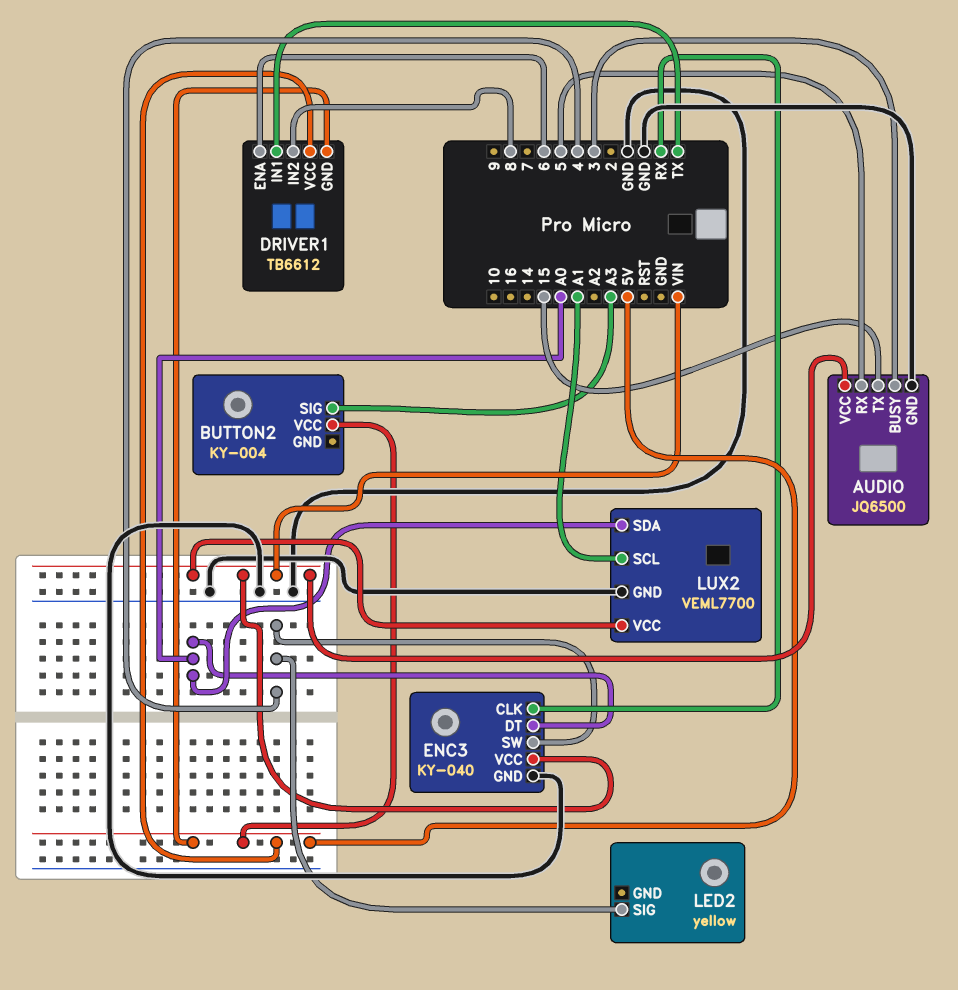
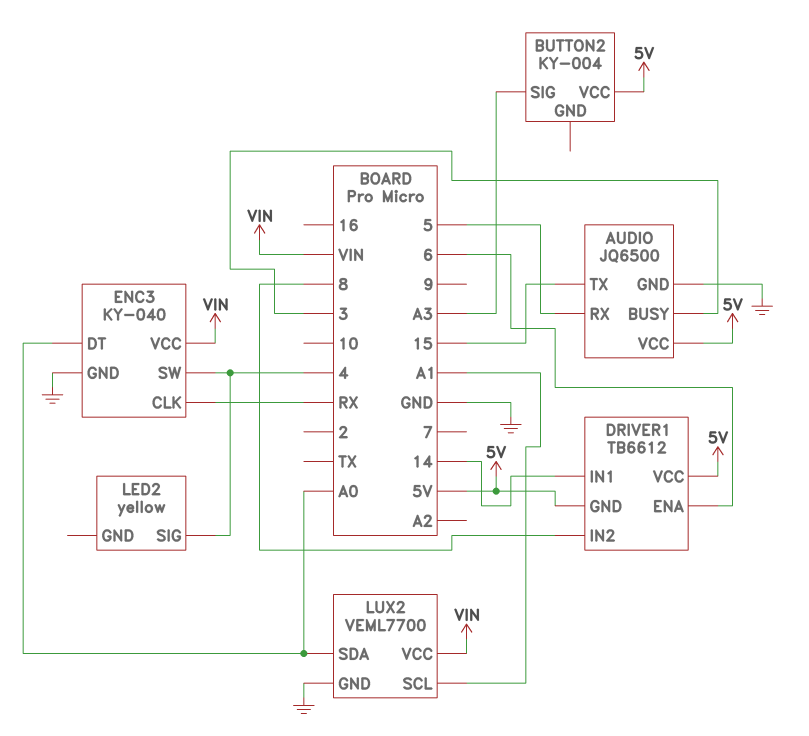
AUDIO pin VCC: VIN -> 5V
DRIVER1 pin IN1: TX -> 14

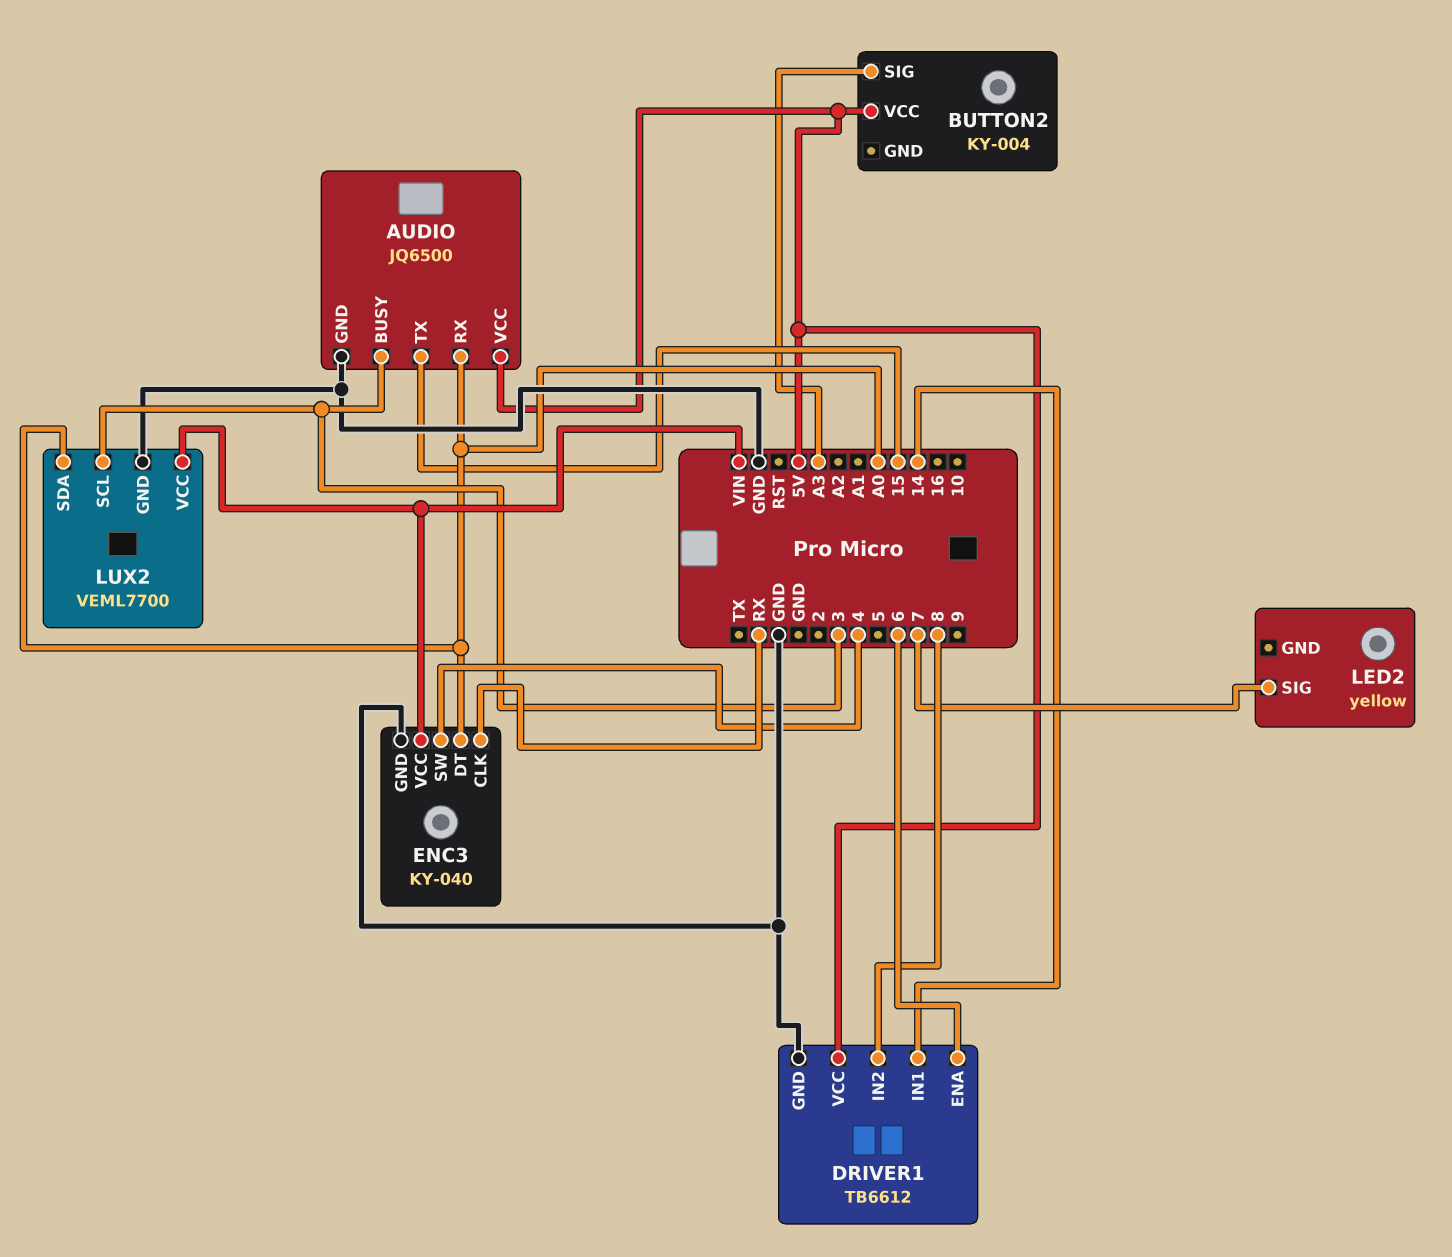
AUDIO pin RX: 5 -> A0
DRIVER1 pin GND: 5V -> GND
LED2 pin SIG: 4 -> 7
LUX2 pin SCL: A1 -> 3

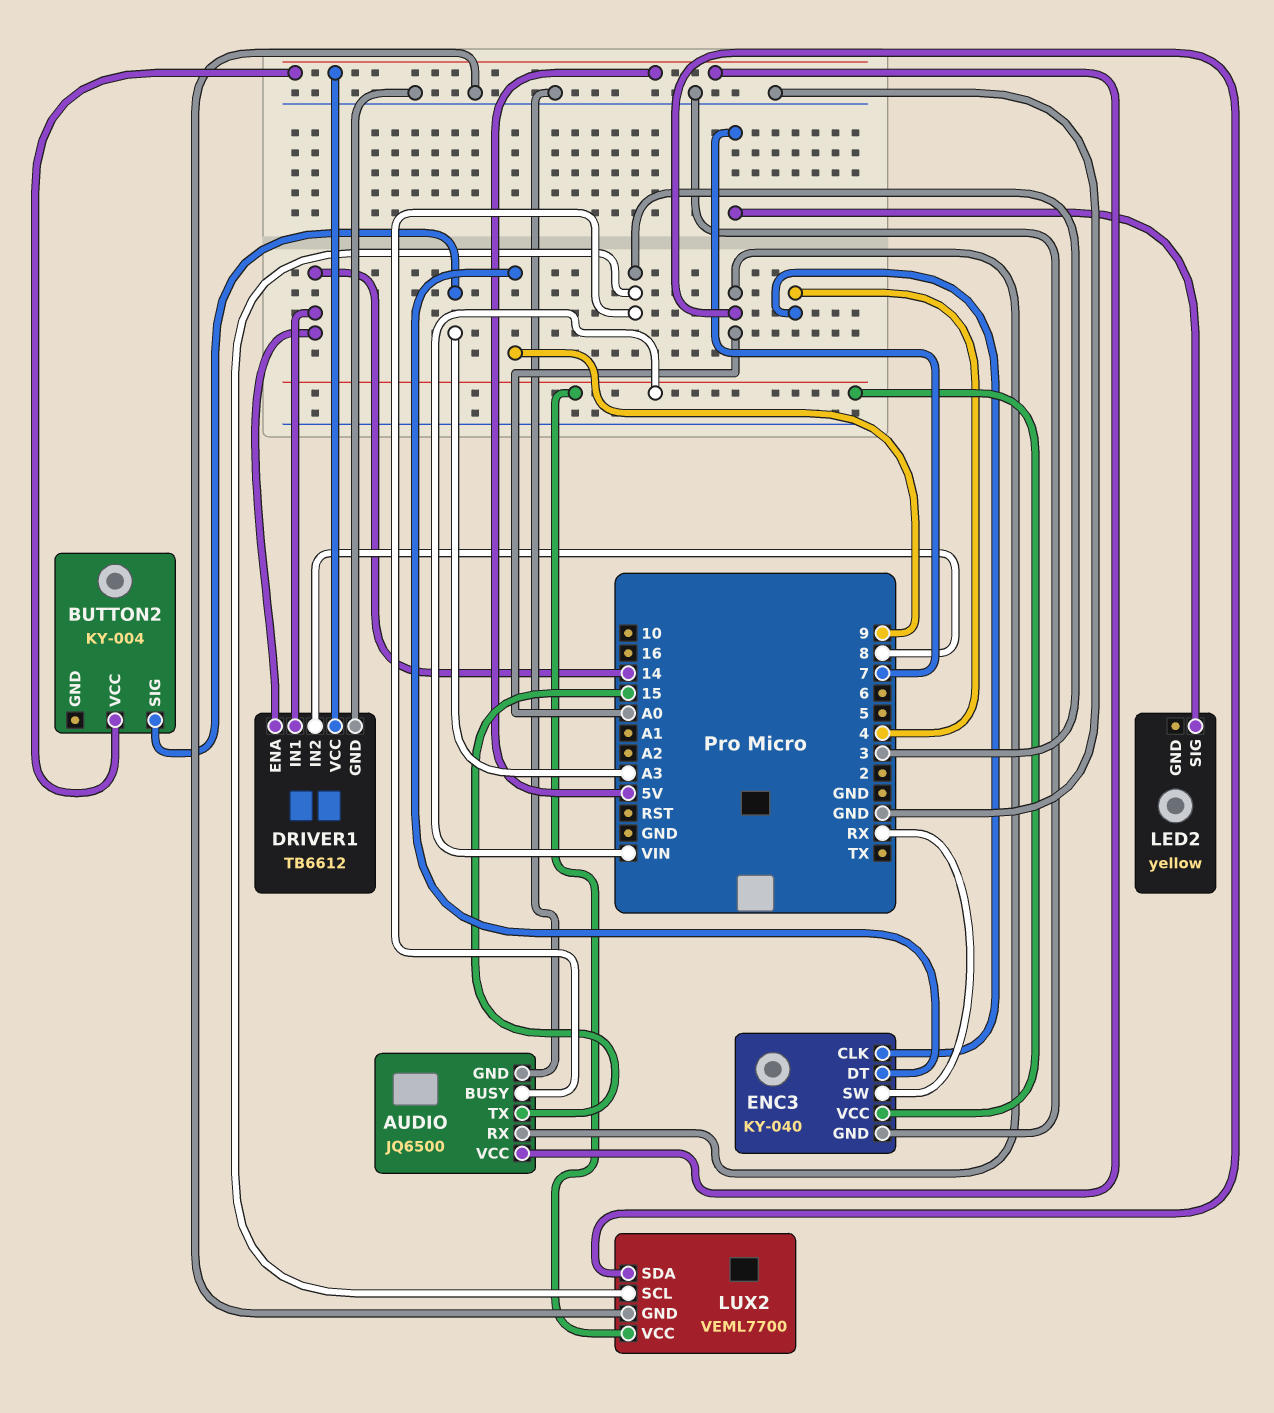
DRIVER1 pin ENA: 6 -> 14
ENC3 pin CLK: RX -> 4
ENC3 pin DT: A0 -> 9
ENC3 pin SW: 4 -> RX

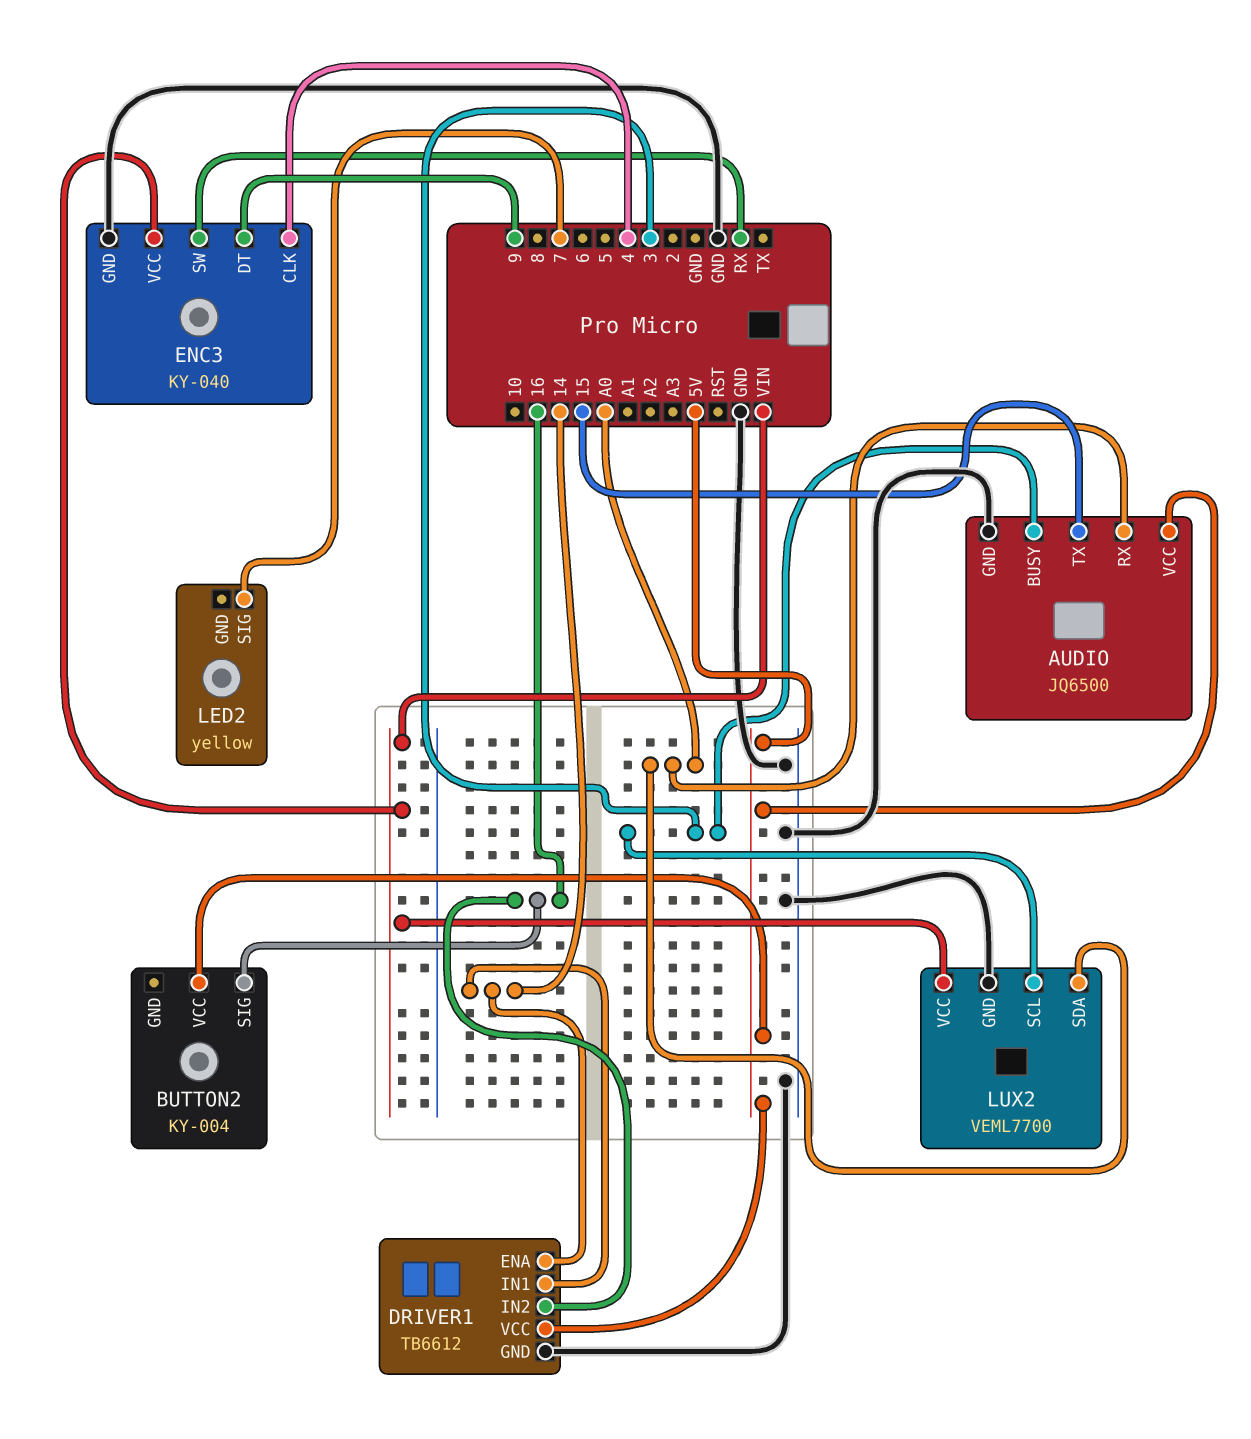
BUTTON2 pin SIG: A3 -> 16
DRIVER1 pin IN2: 8 -> 16

